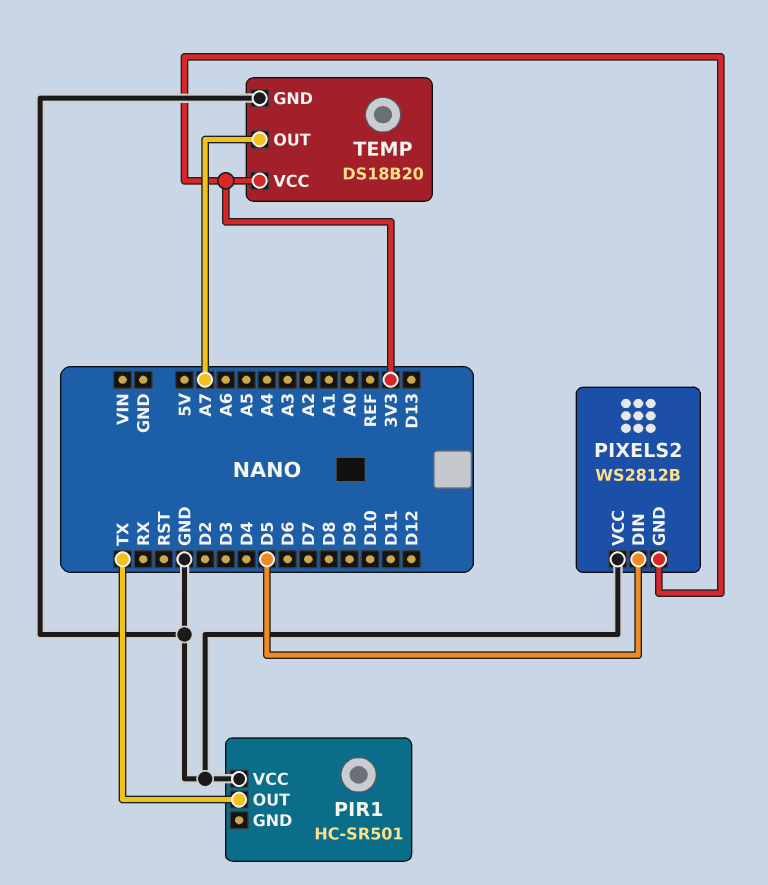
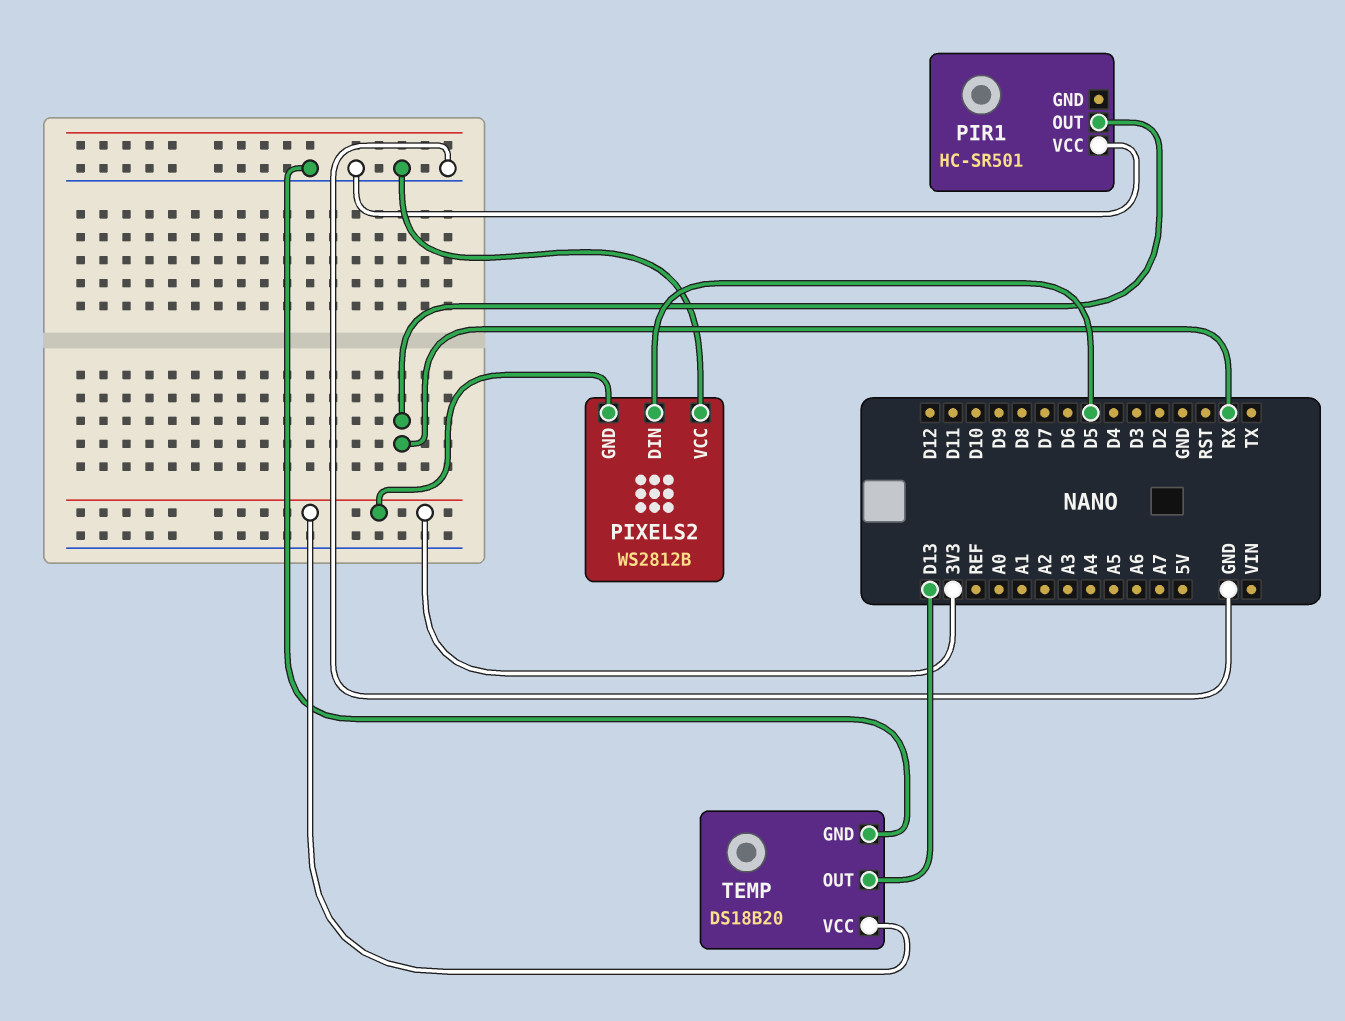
PIR1 pin OUT: TX -> RX
TEMP pin OUT: A7 -> D13

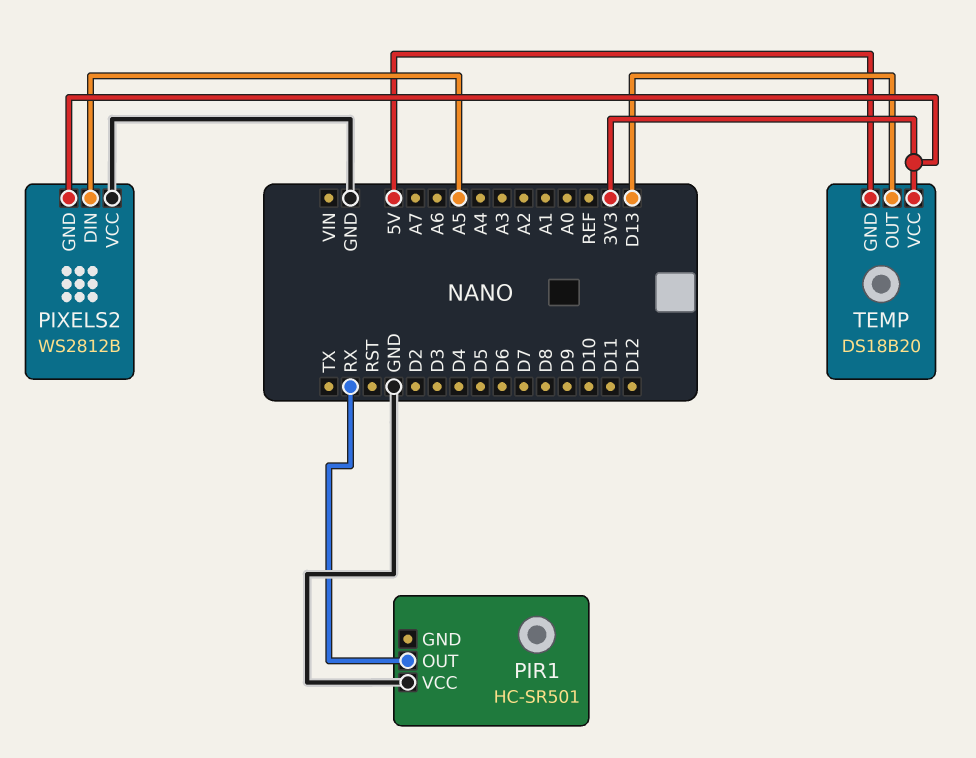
PIXELS2 pin DIN: D5 -> A5
TEMP pin GND: GND -> 5V

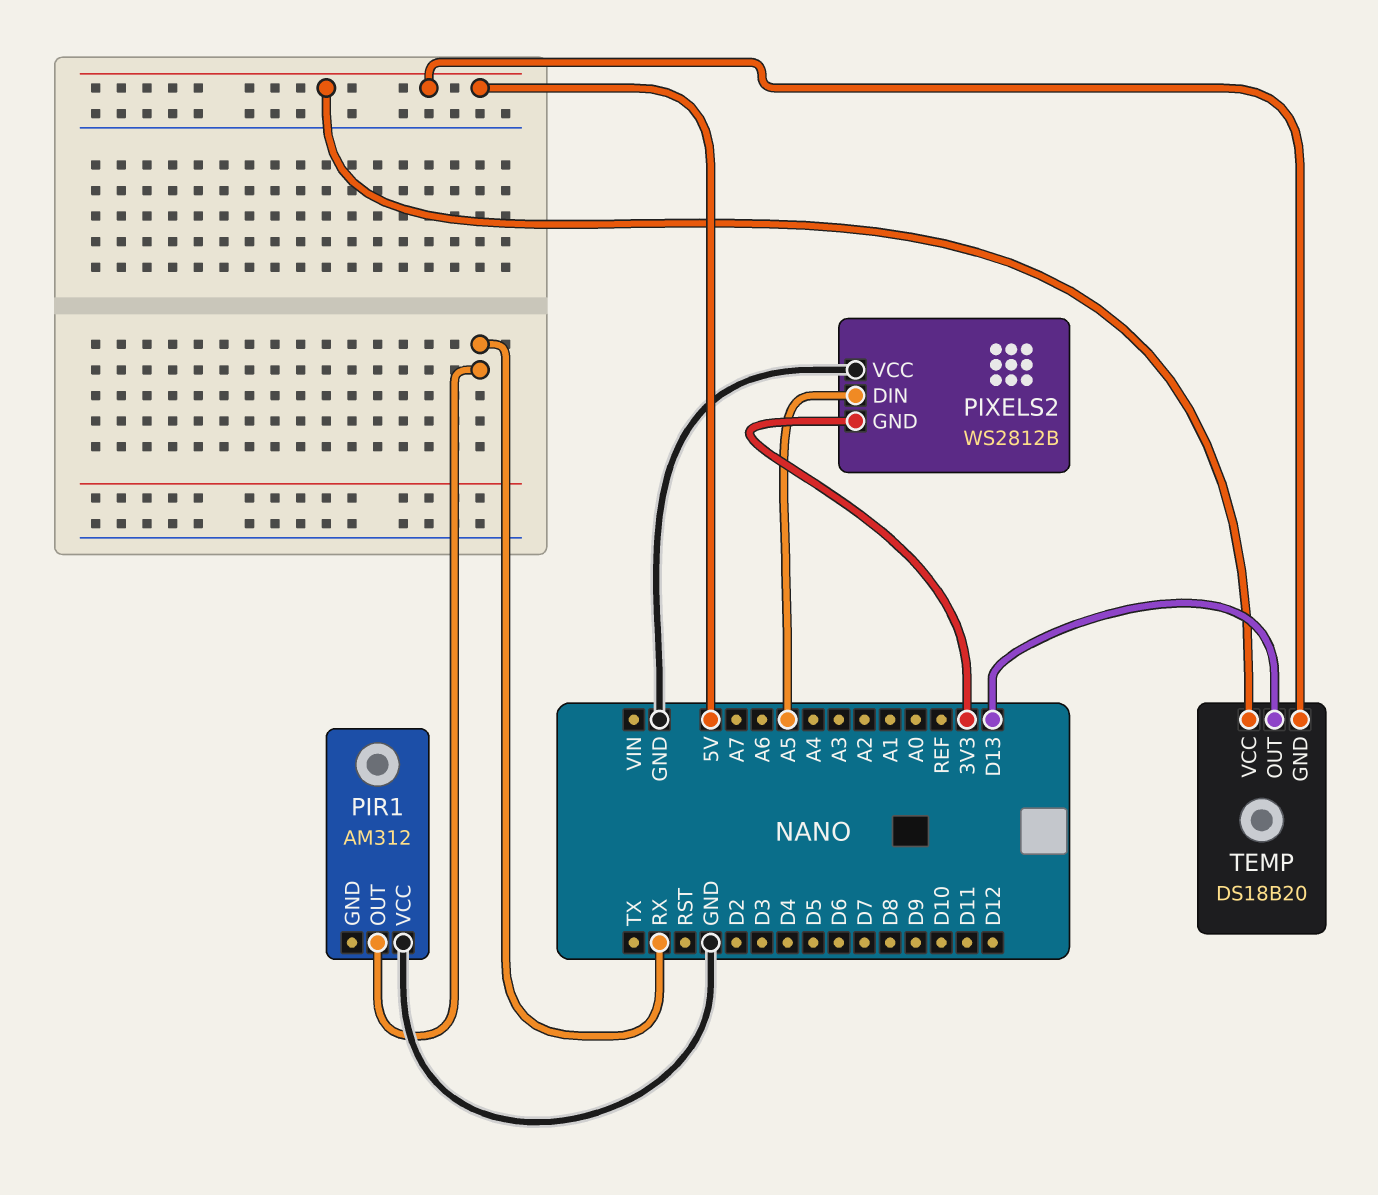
PIR1: HC-SR501 -> AM312
TEMP pin VCC: 3V3 -> 5V

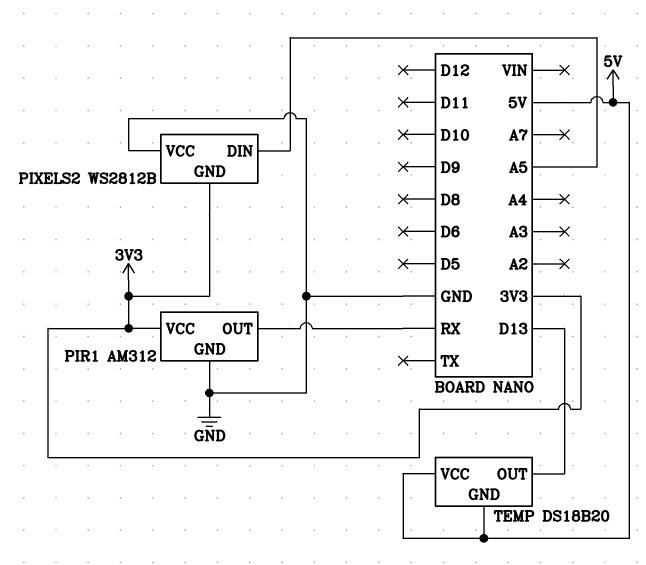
PIR1 pin GND: none -> GND
PIR1 pin VCC: GND -> 3V3

